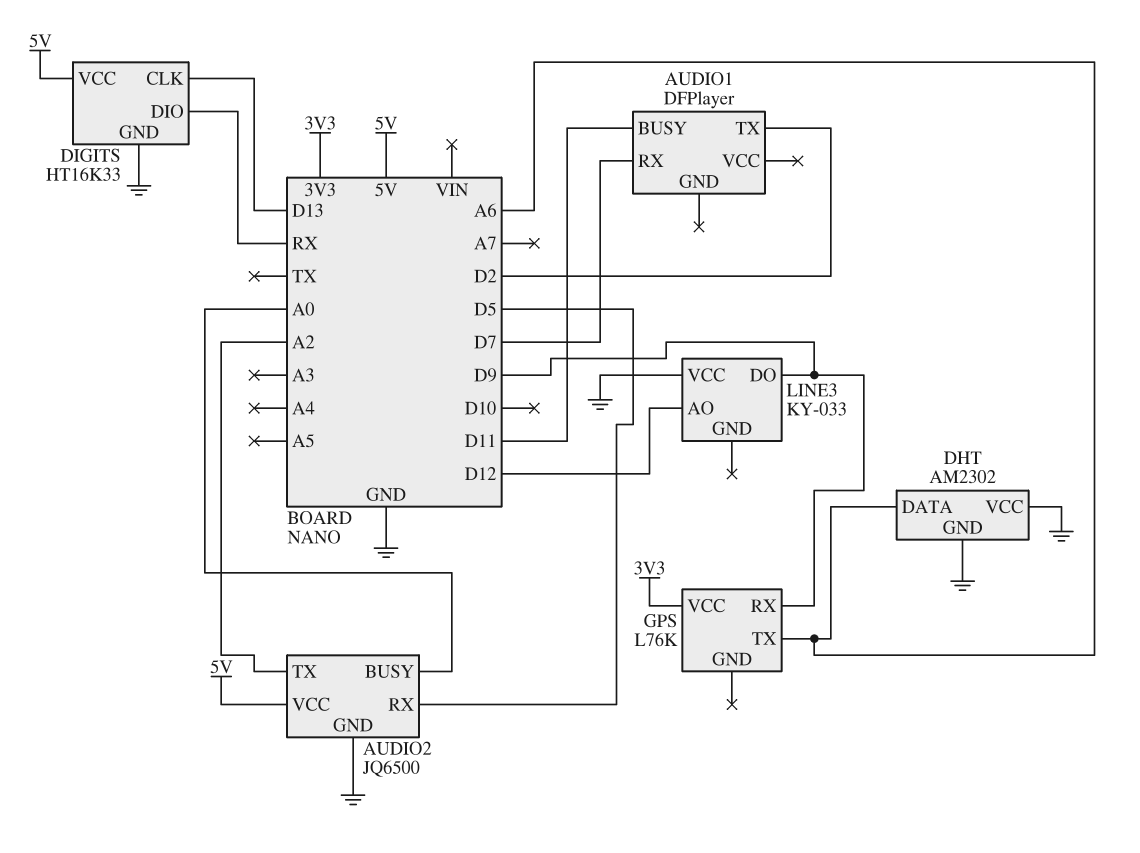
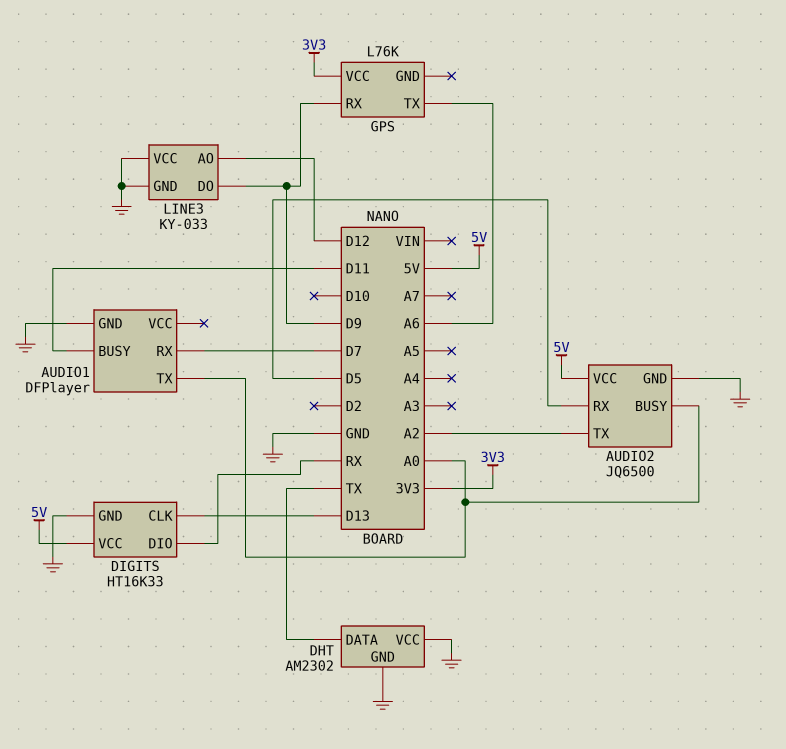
AUDIO1 pin GND: none -> GND
AUDIO1 pin TX: D2 -> A0
DHT pin DATA: A6 -> TX
LINE3 pin GND: none -> GND

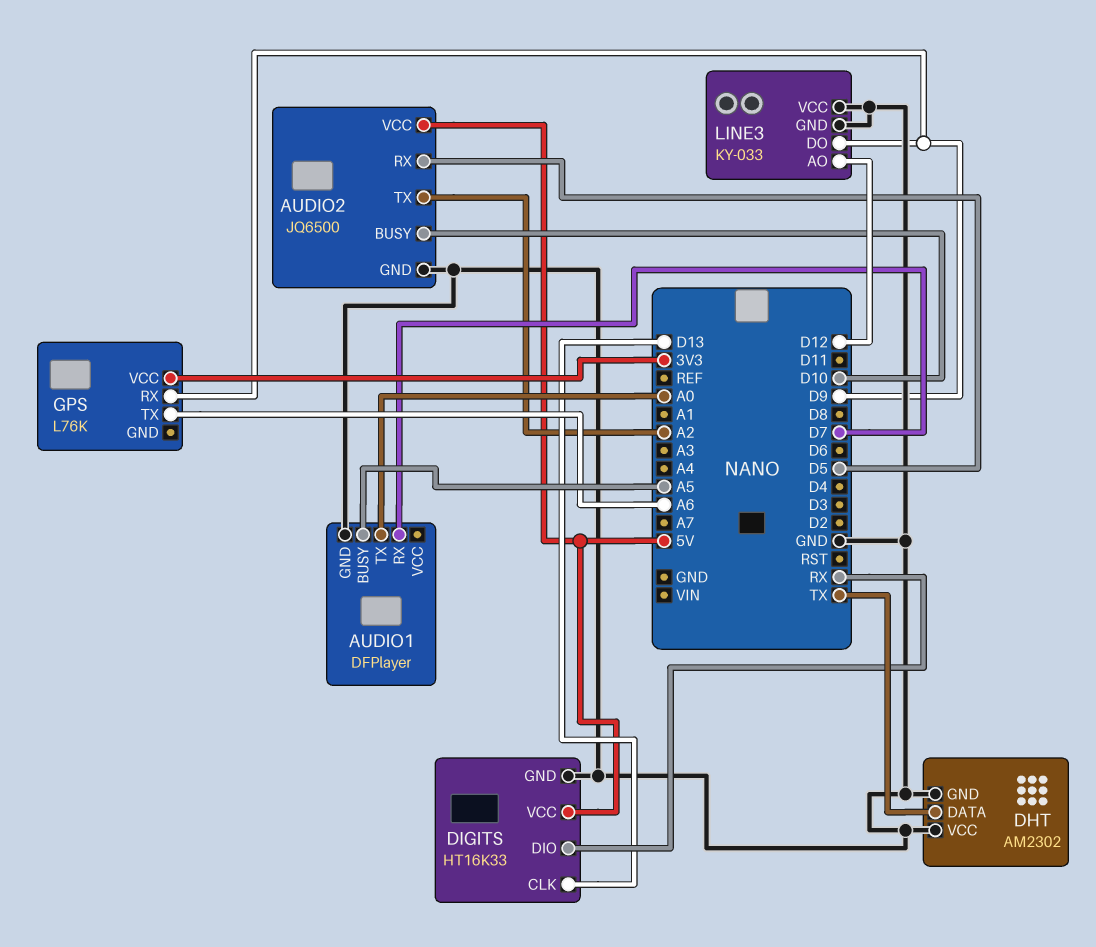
AUDIO1 pin BUSY: D11 -> A5
AUDIO2 pin BUSY: A0 -> D10

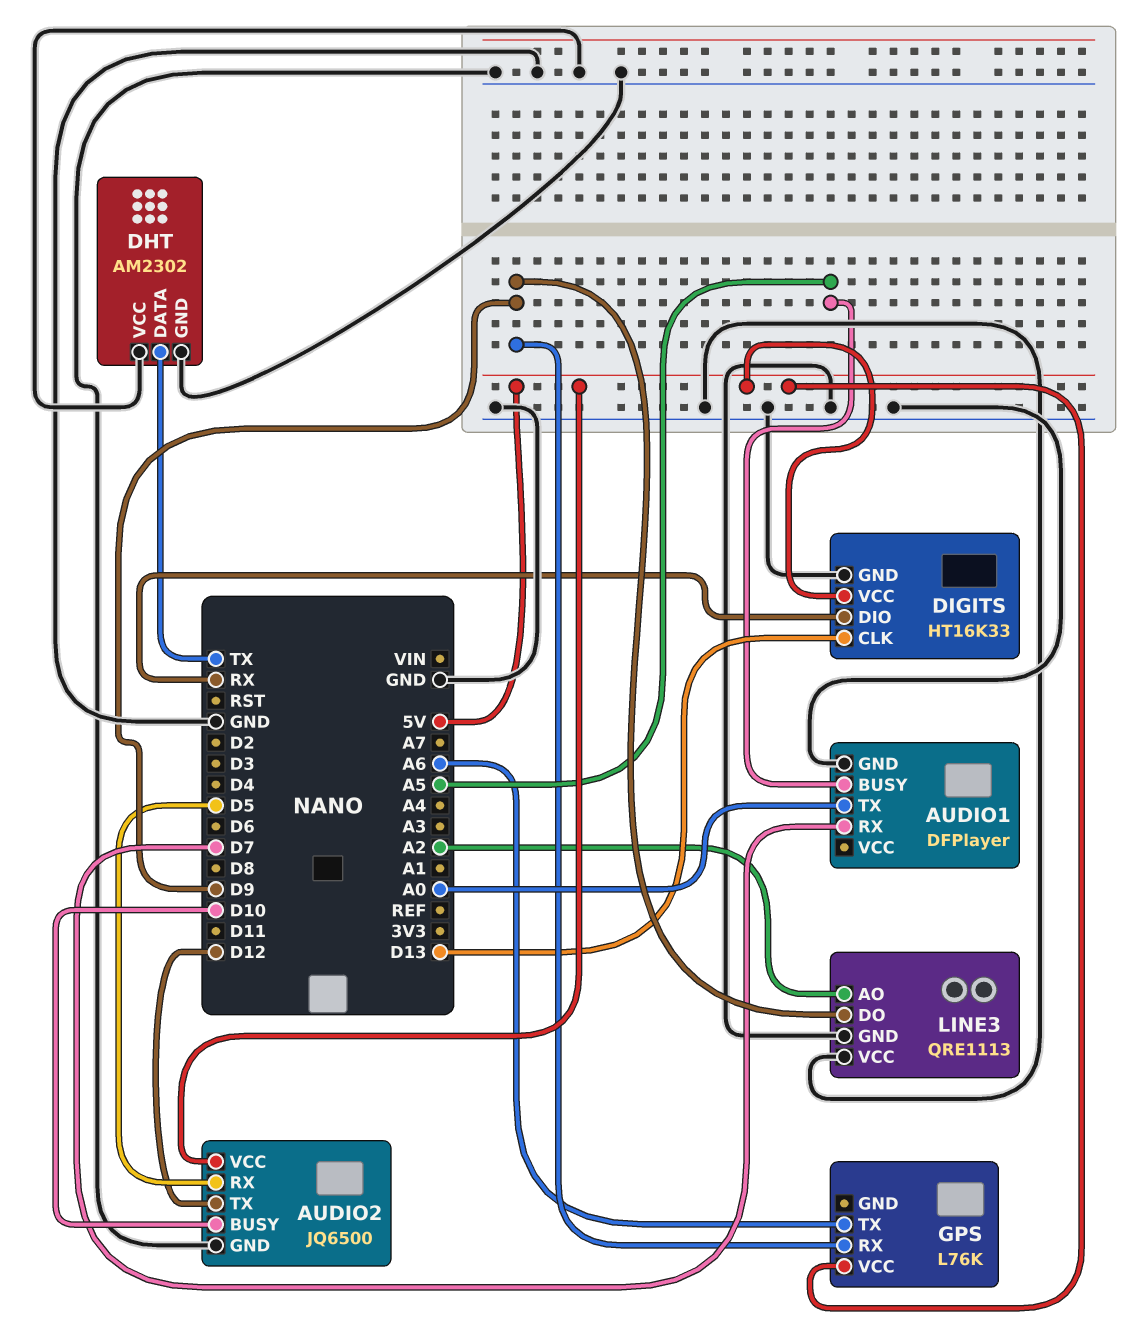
AUDIO2 pin TX: A2 -> D12
GPS pin VCC: 3V3 -> 5V
LINE3: KY-033 -> QRE1113
LINE3 pin AO: D12 -> A2

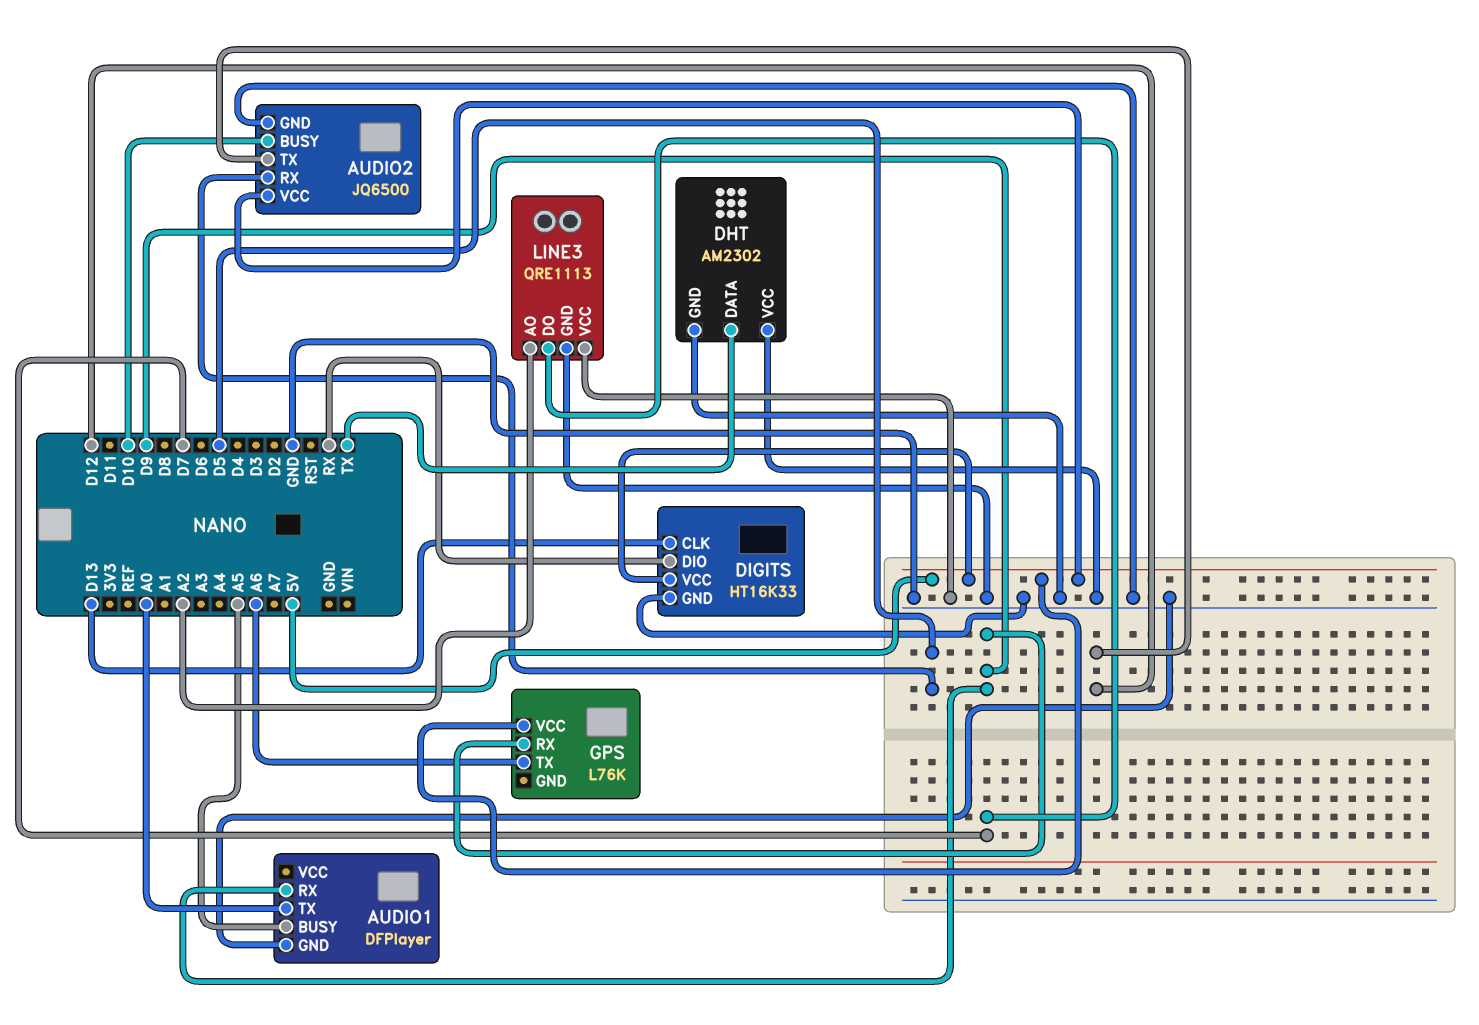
AUDIO1 pin RX: D7 -> D9
LINE3 pin DO: D9 -> D7

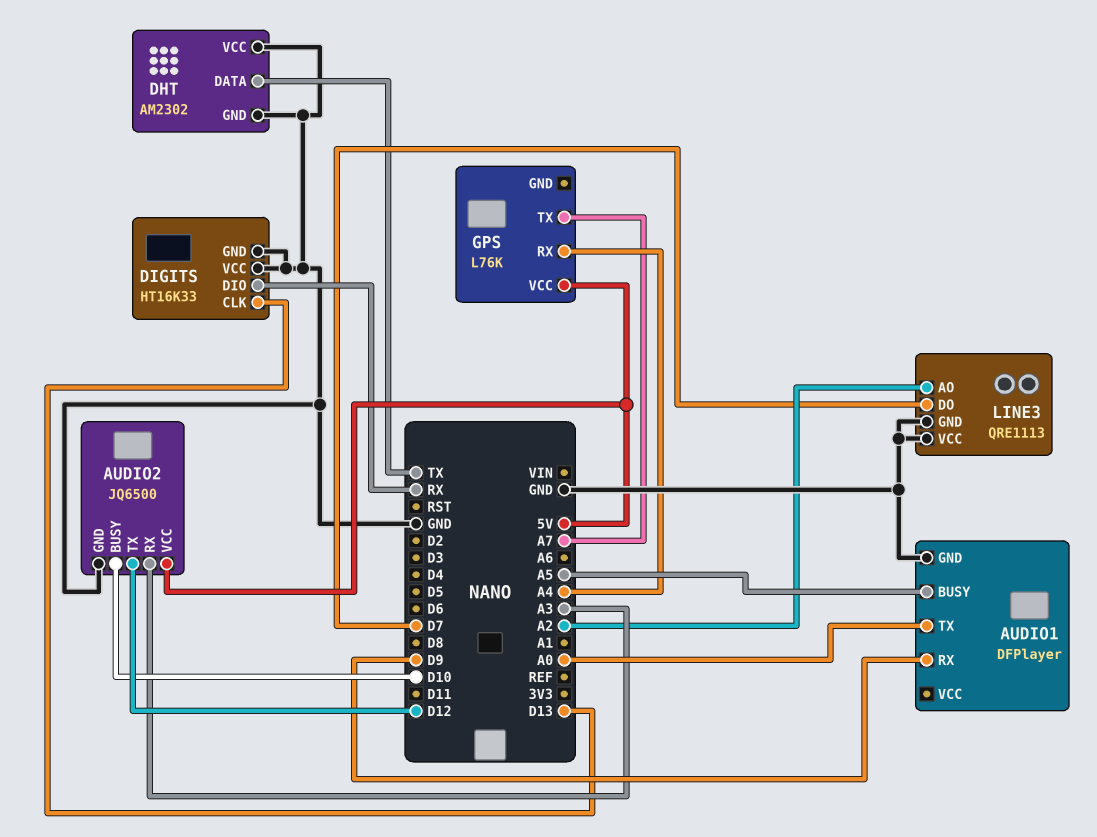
AUDIO2 pin RX: D5 -> A3
DIGITS pin VCC: 5V -> GND
GPS pin RX: D9 -> A4
GPS pin TX: A6 -> A7

